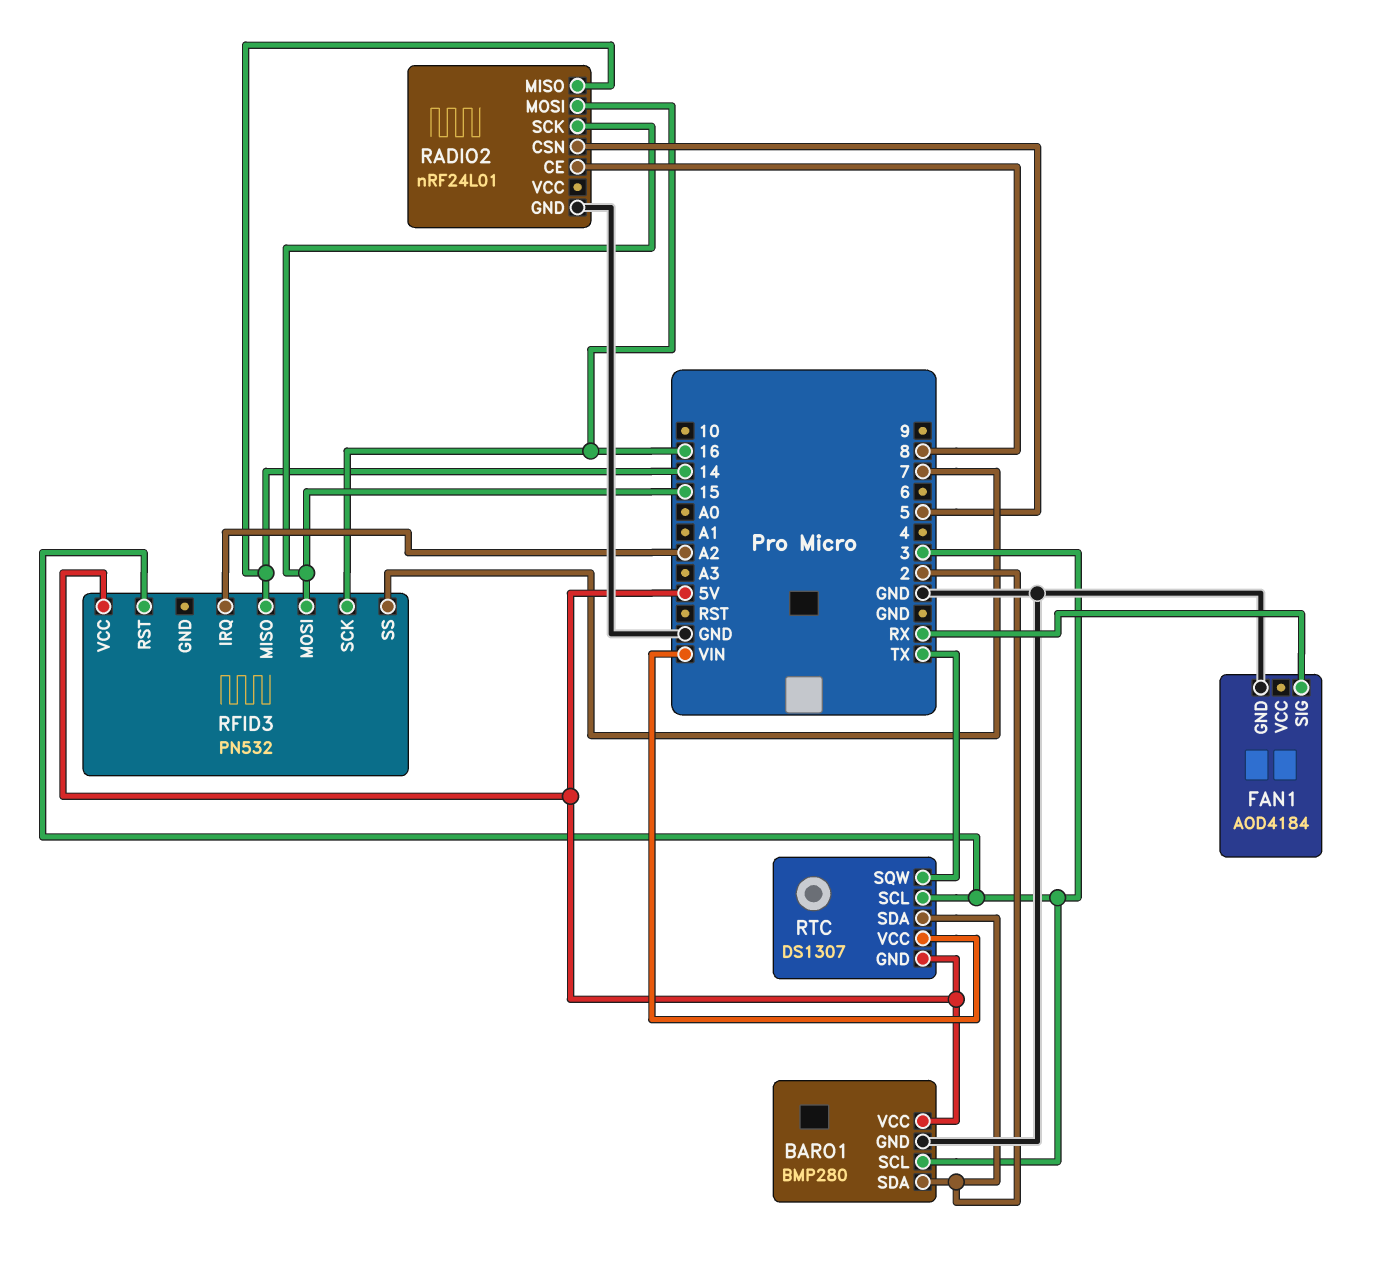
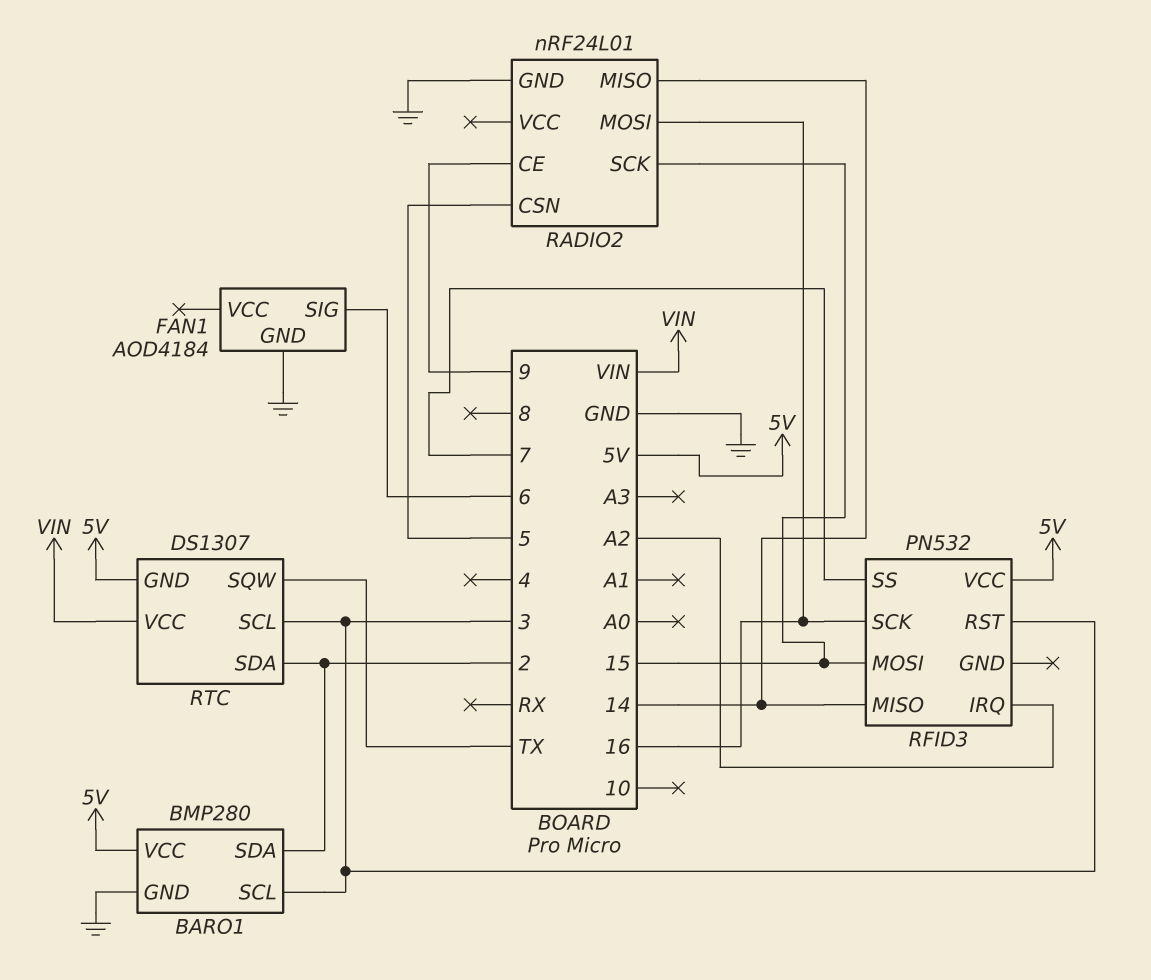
FAN1 pin SIG: RX -> 6
RADIO2 pin CE: 8 -> 9

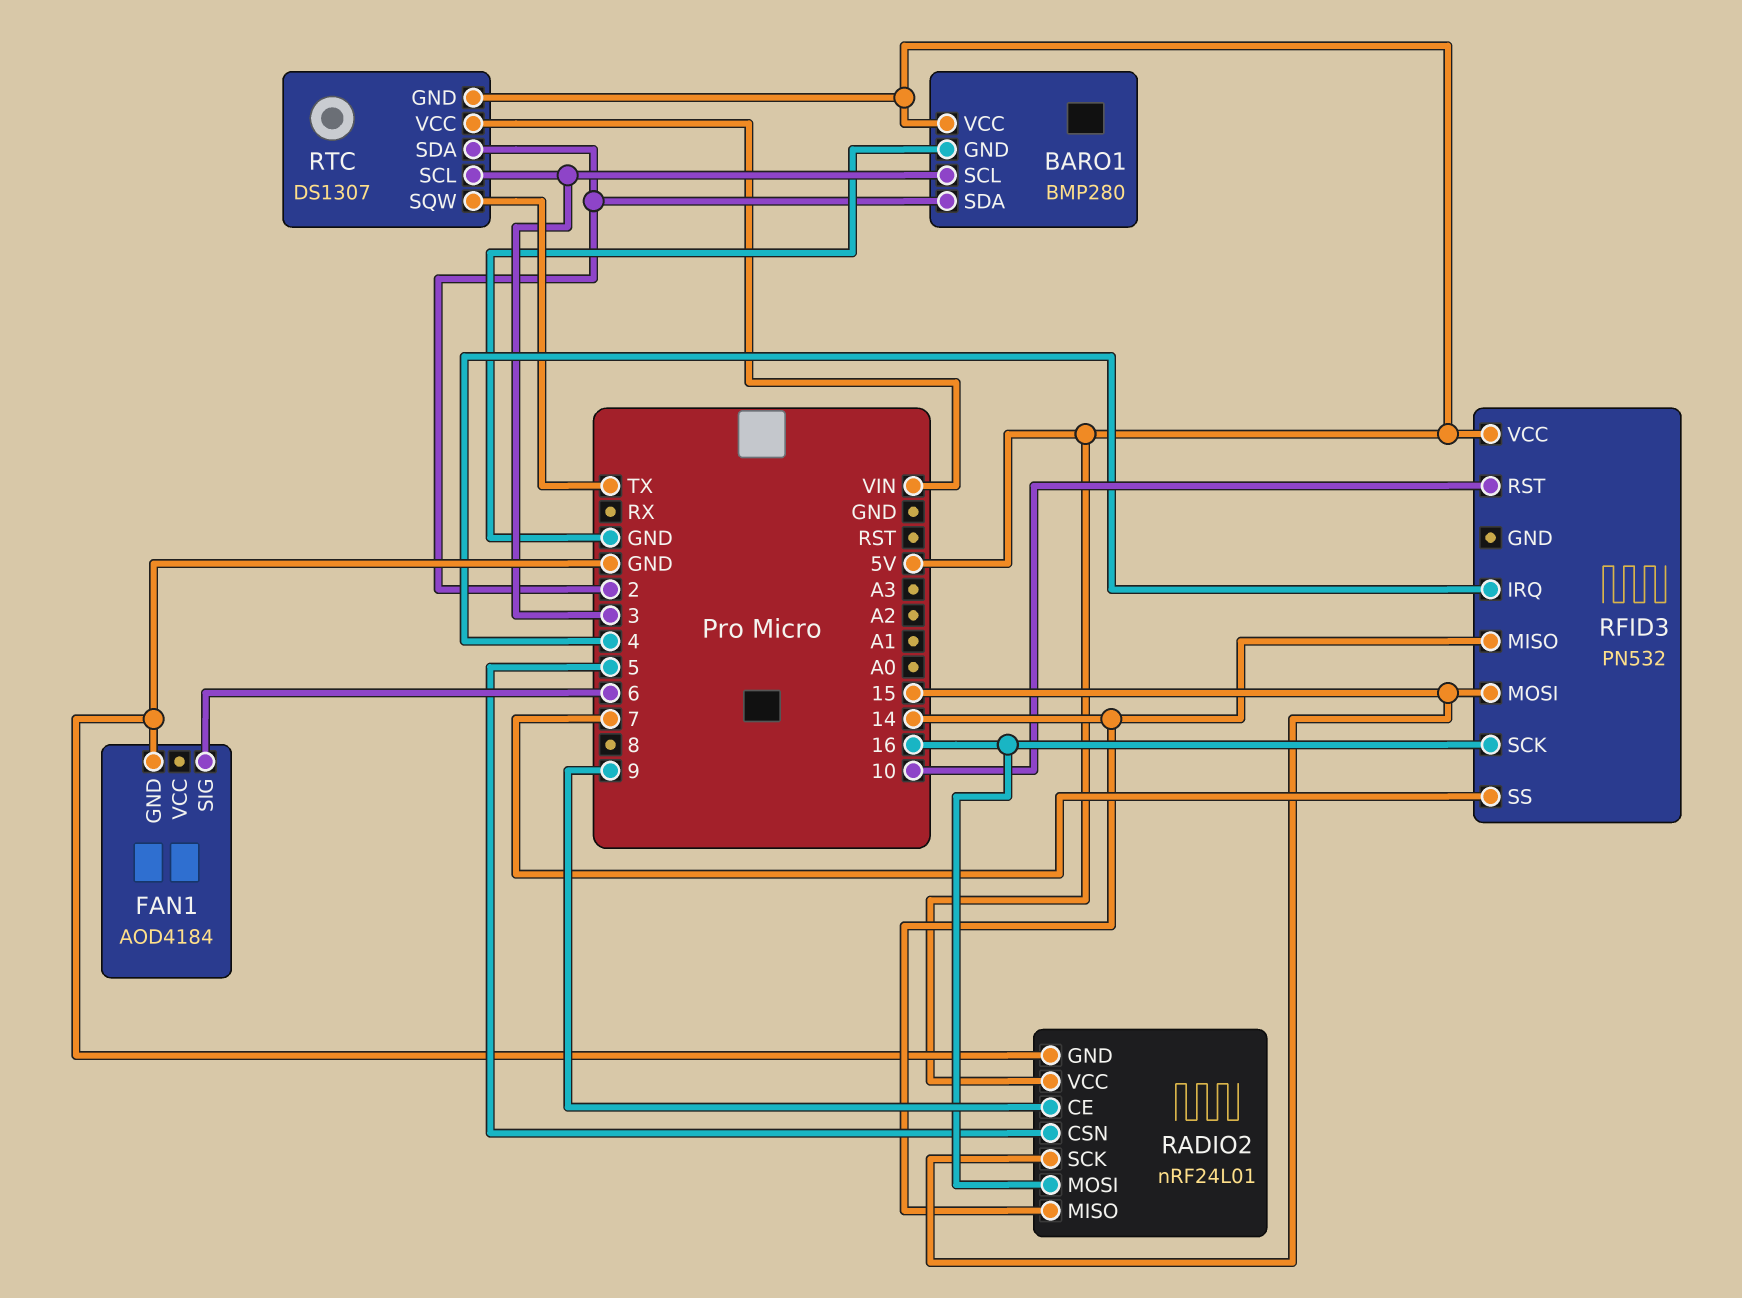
RADIO2 pin VCC: none -> 5V
RFID3 pin IRQ: A2 -> 4
RFID3 pin RST: 3 -> 10

